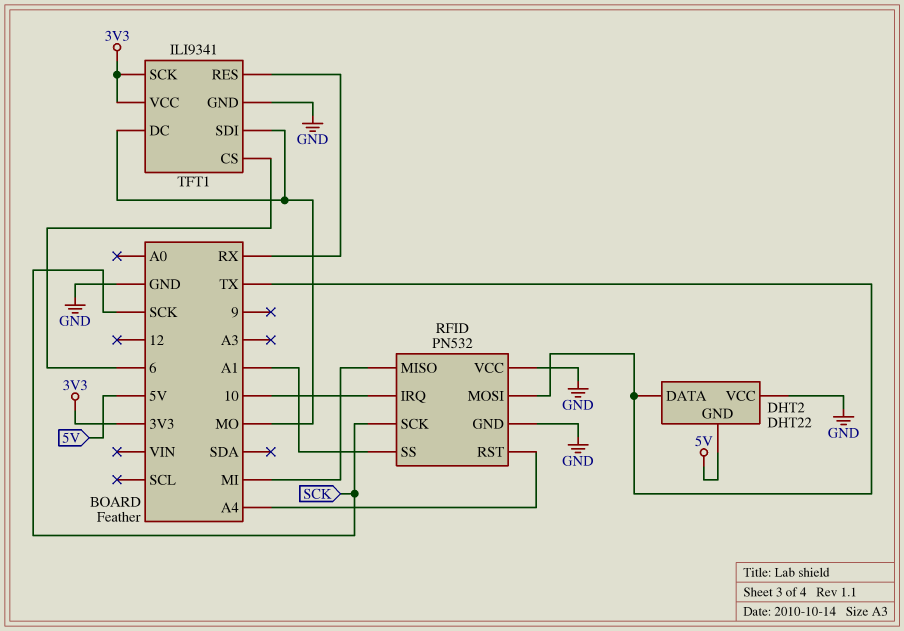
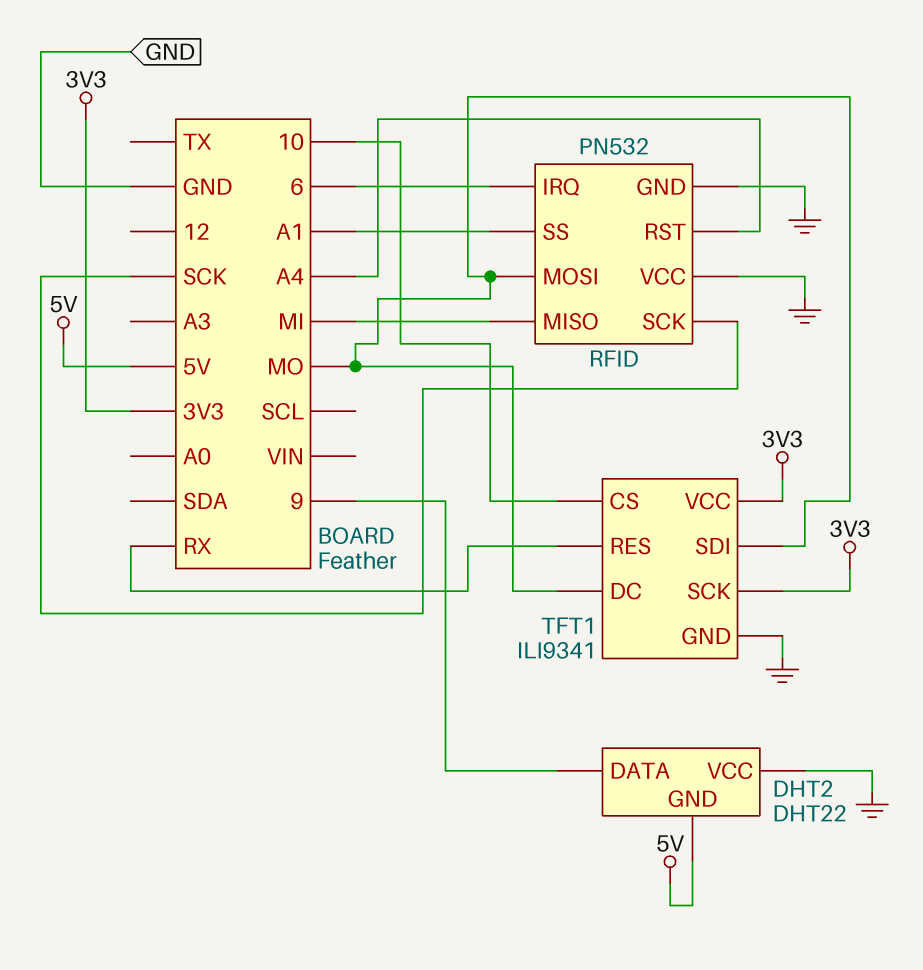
DHT2 pin DATA: TX -> 9
RFID pin IRQ: 10 -> 6
RFID pin MOSI: TX -> MO
TFT1 pin CS: 6 -> 10

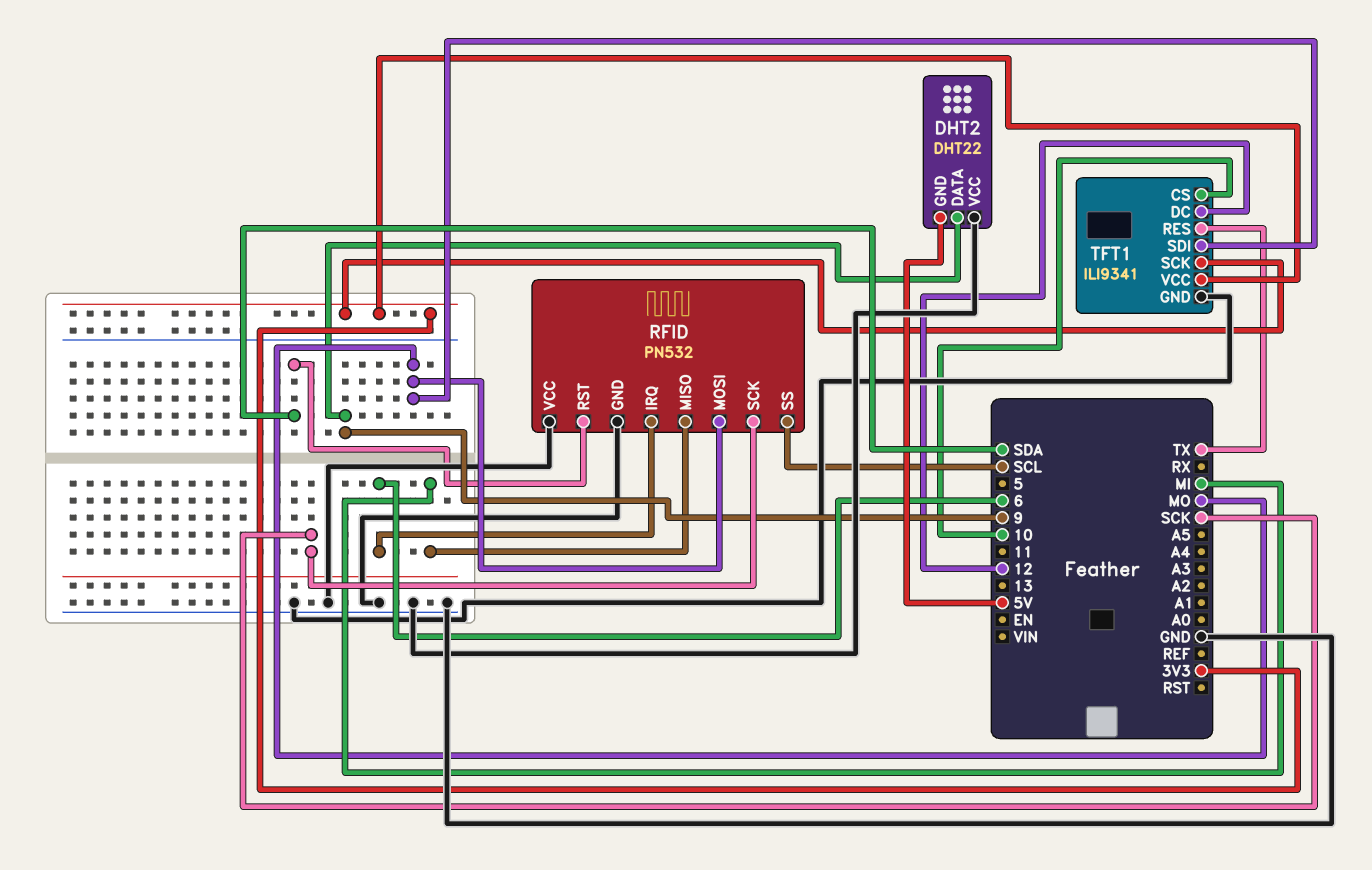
RFID pin RST: A4 -> SDA
RFID pin SS: A1 -> SCL
TFT1 pin DC: MO -> 12
TFT1 pin RES: RX -> TX

